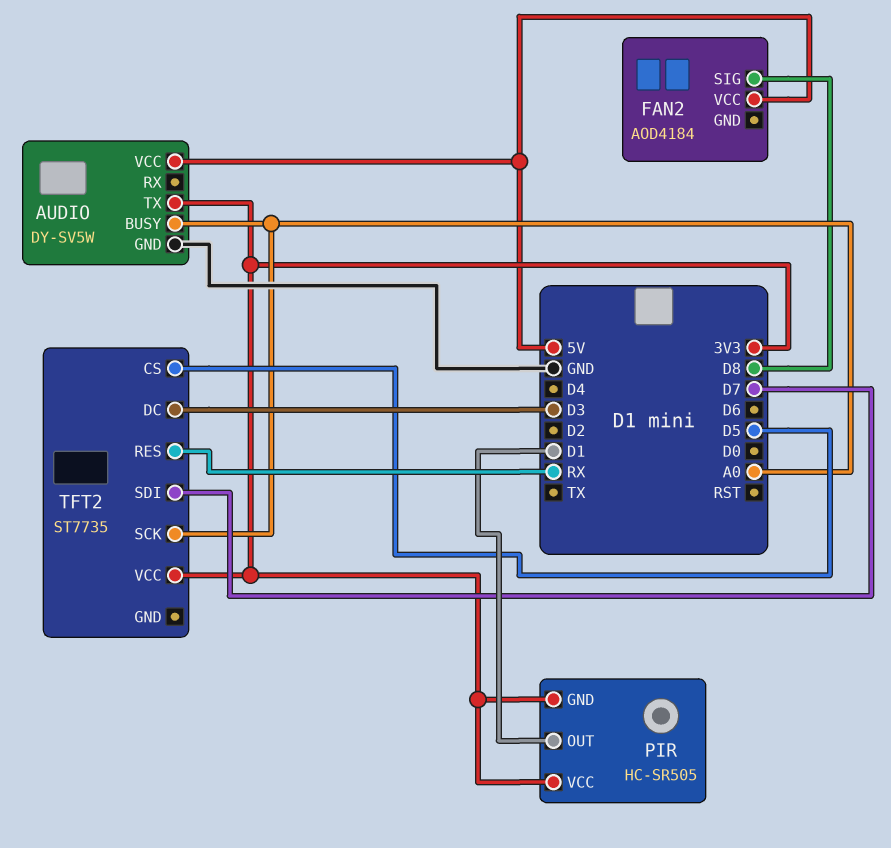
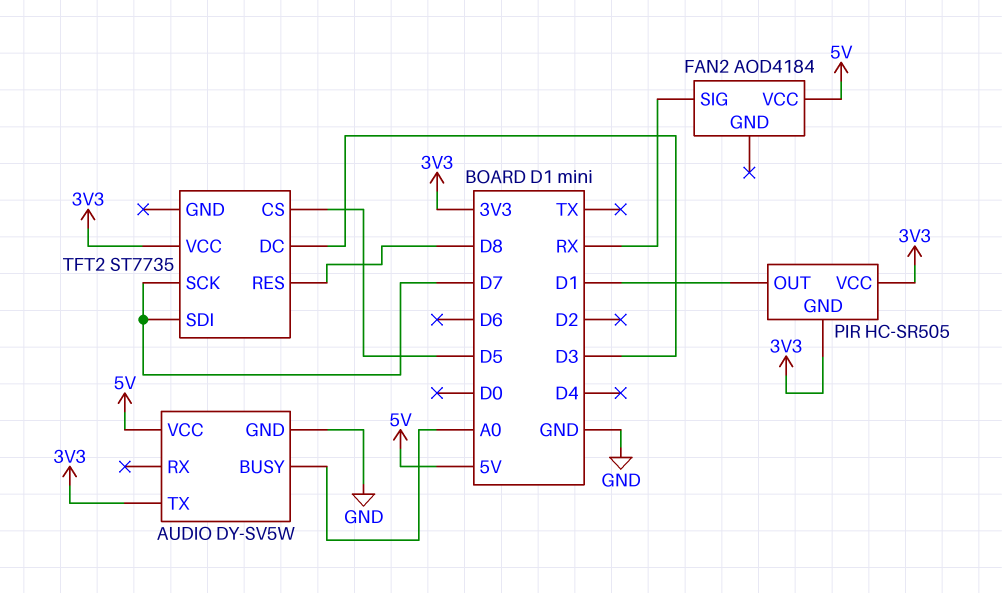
FAN2 pin SIG: D8 -> RX
TFT2 pin RES: RX -> D8
TFT2 pin SCK: A0 -> D7

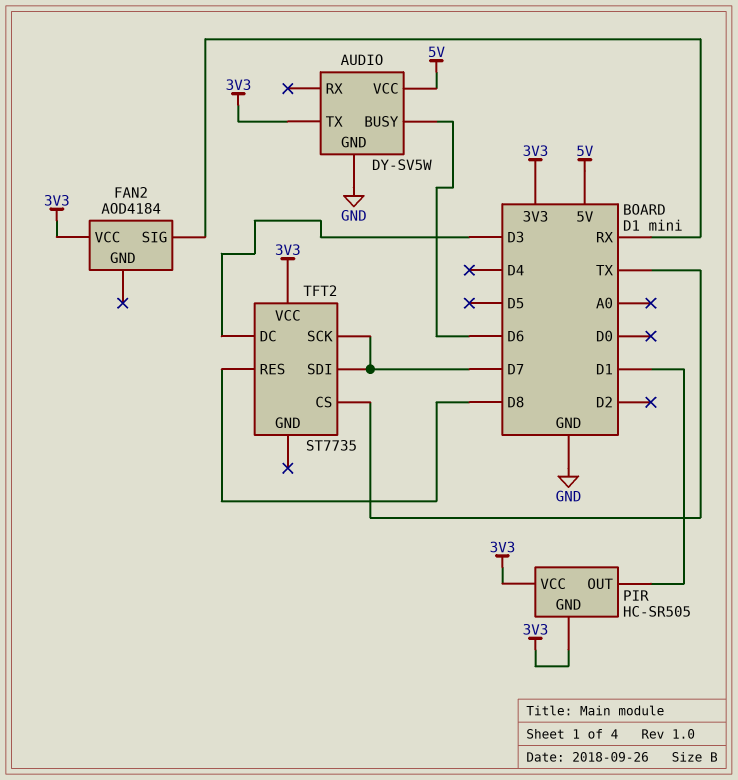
AUDIO pin BUSY: A0 -> D6
FAN2 pin VCC: 5V -> 3V3
TFT2 pin CS: D5 -> TX

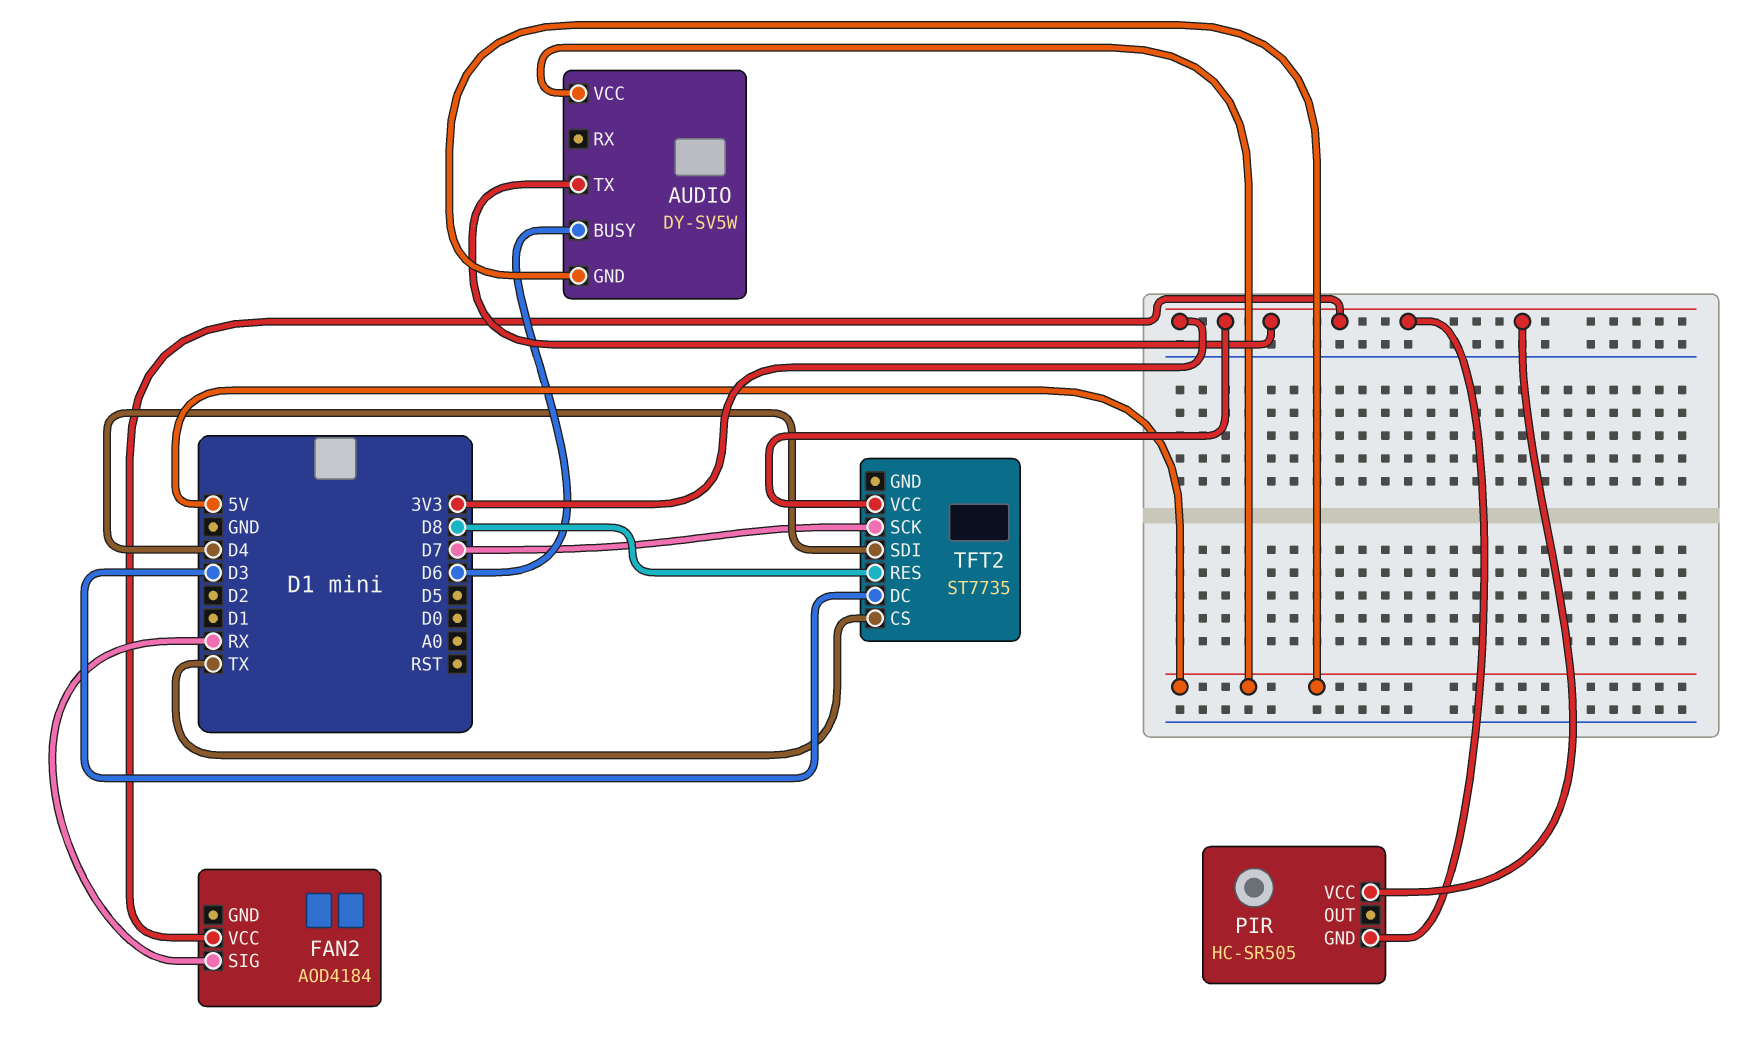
AUDIO pin GND: GND -> 5V
PIR pin OUT: D1 -> none
TFT2 pin SDI: D7 -> D4

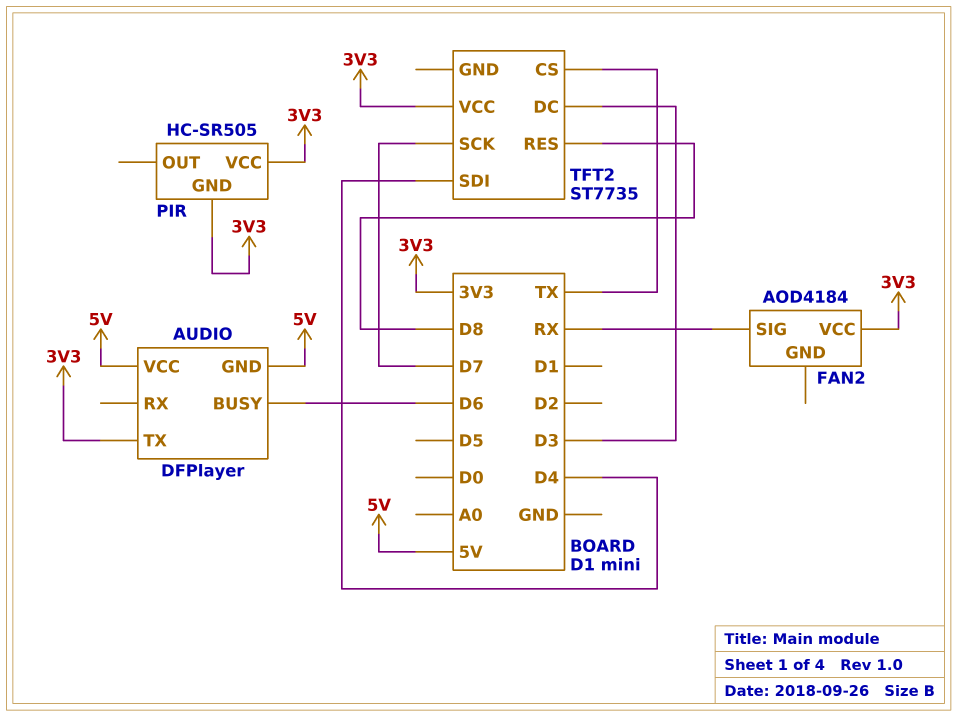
AUDIO: DY-SV5W -> DFPlayer

